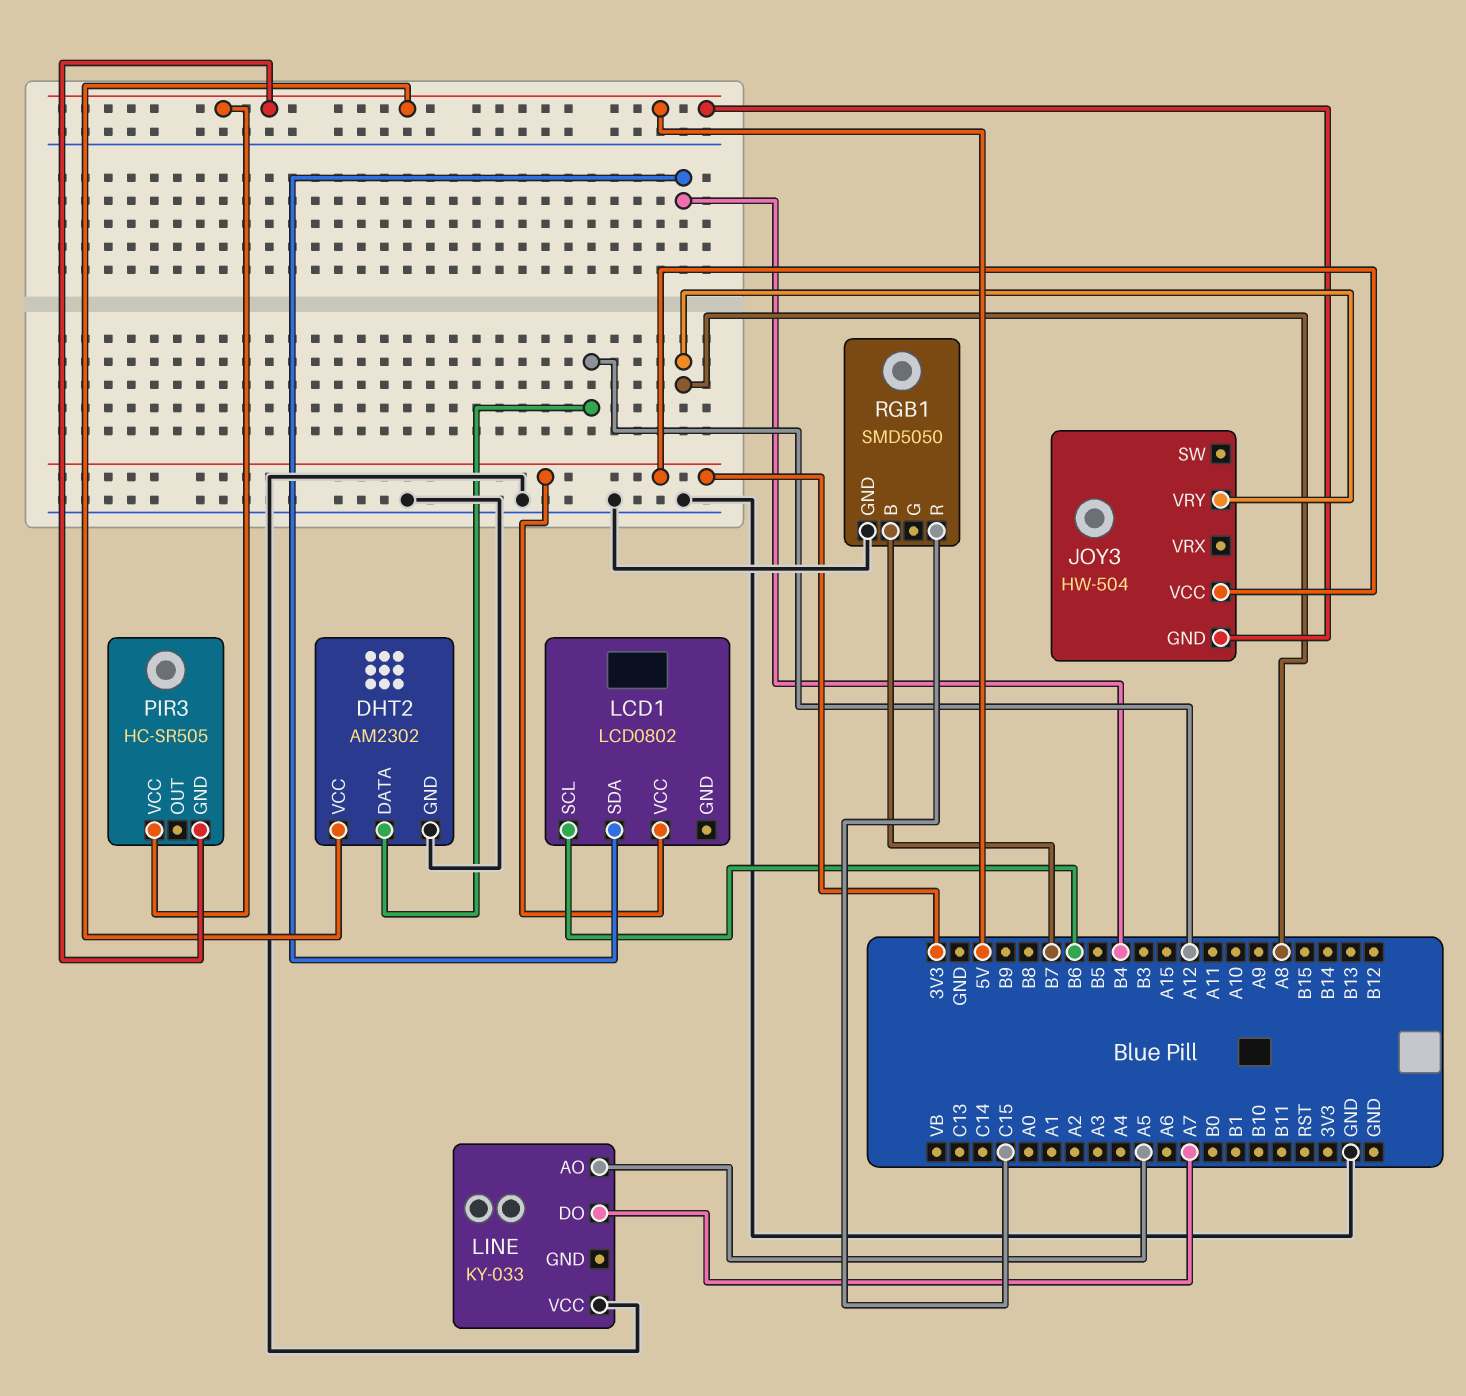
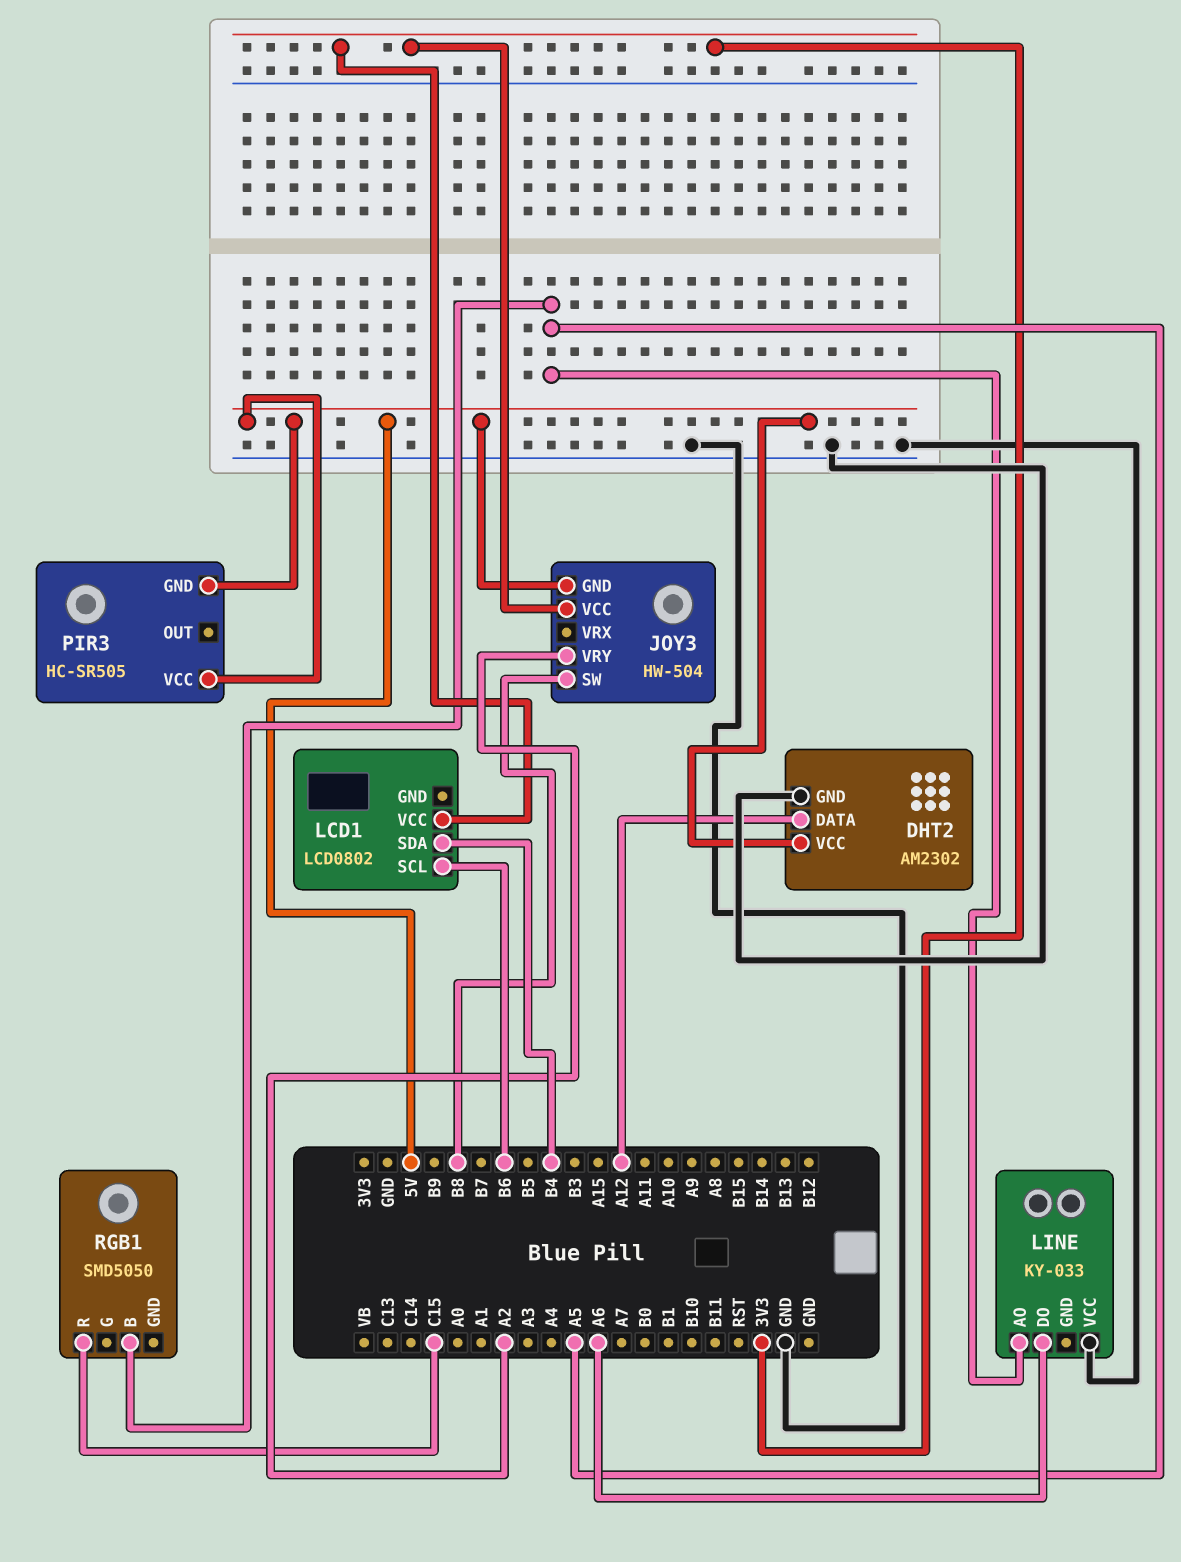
JOY3 pin SW: none -> B8
JOY3 pin VRY: A8 -> A2
LINE pin DO: A7 -> A6
RGB1 pin B: B7 -> A5
RGB1 pin GND: GND -> none

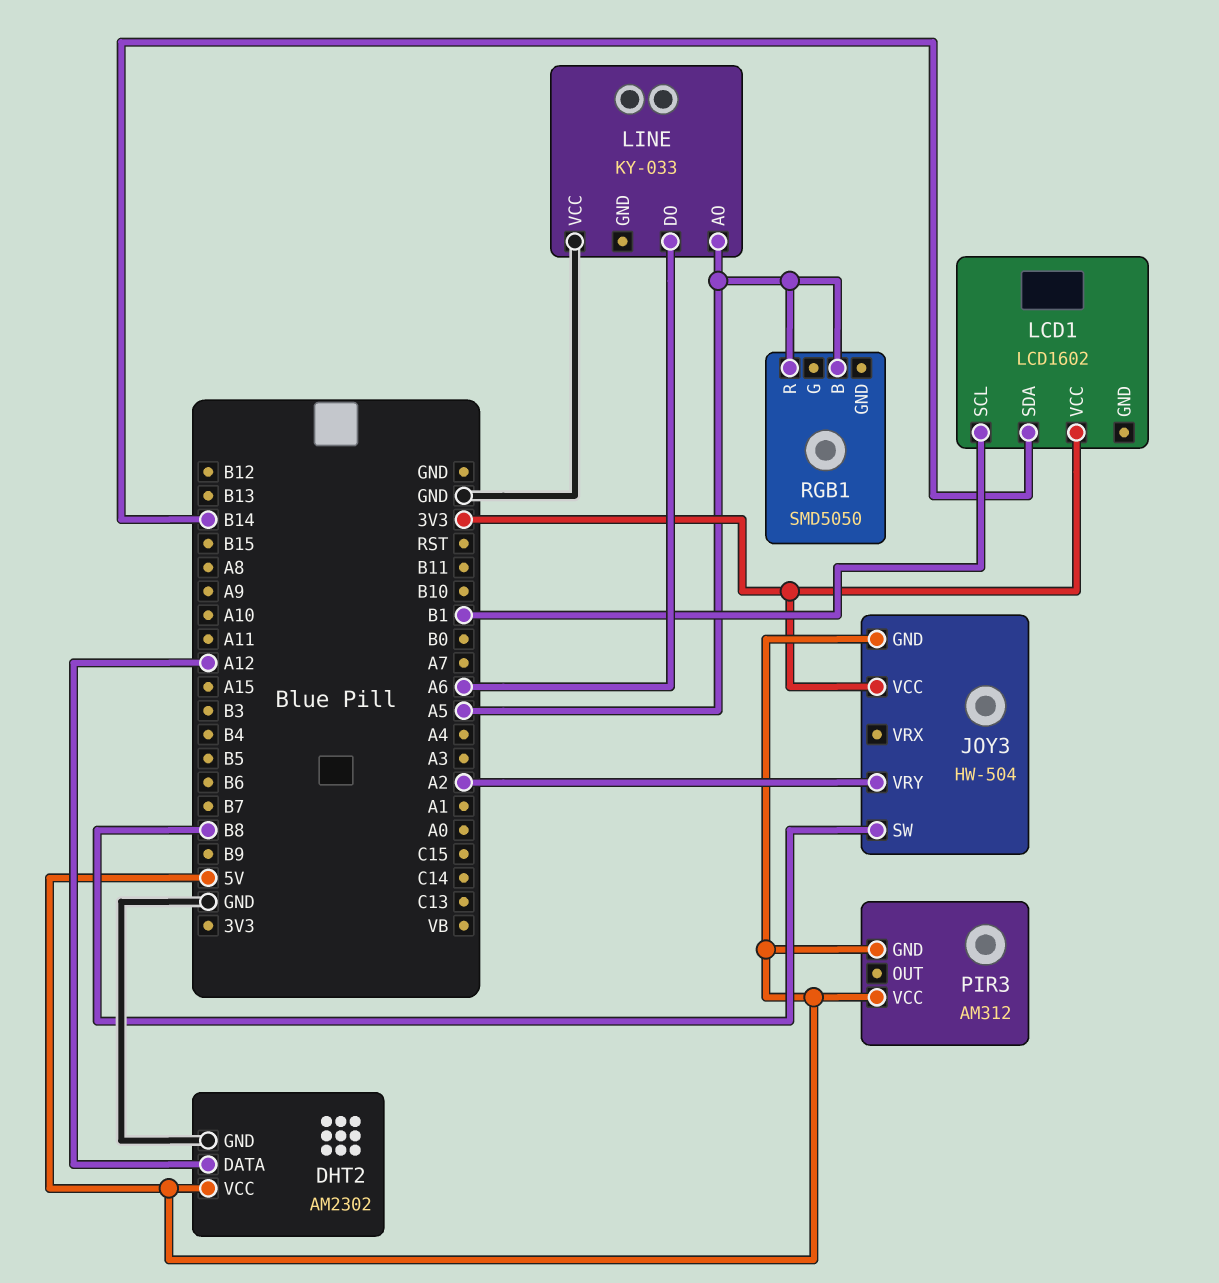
LCD1: LCD0802 -> LCD1602
LCD1 pin SCL: B6 -> B1
LCD1 pin SDA: B4 -> B14
PIR3: HC-SR505 -> AM312
RGB1 pin R: C15 -> A5

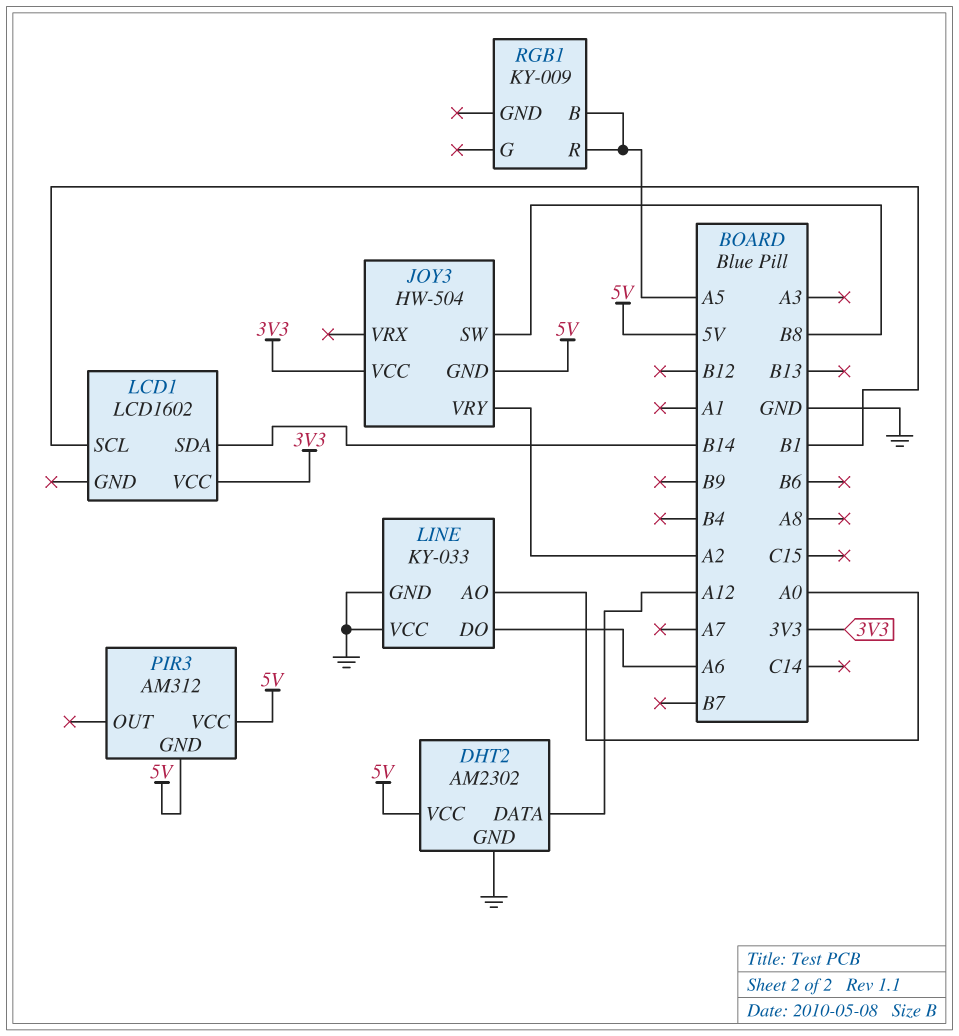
LINE pin AO: A5 -> A0
LINE pin GND: none -> GND
RGB1: SMD5050 -> KY-009

